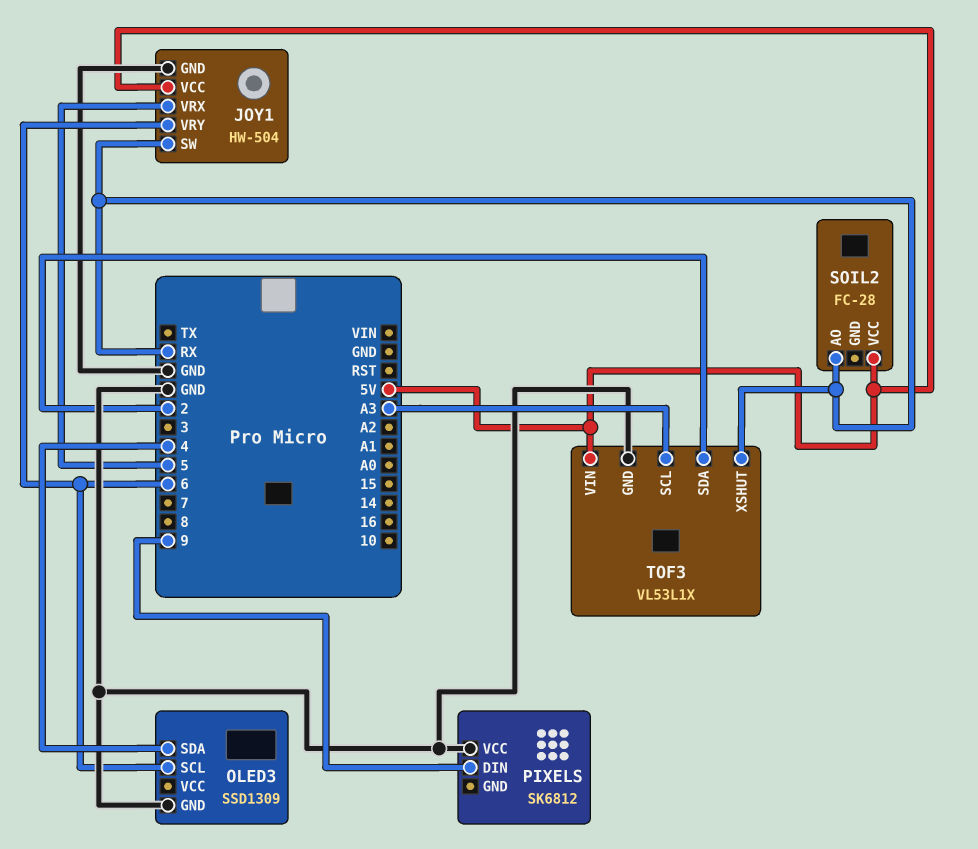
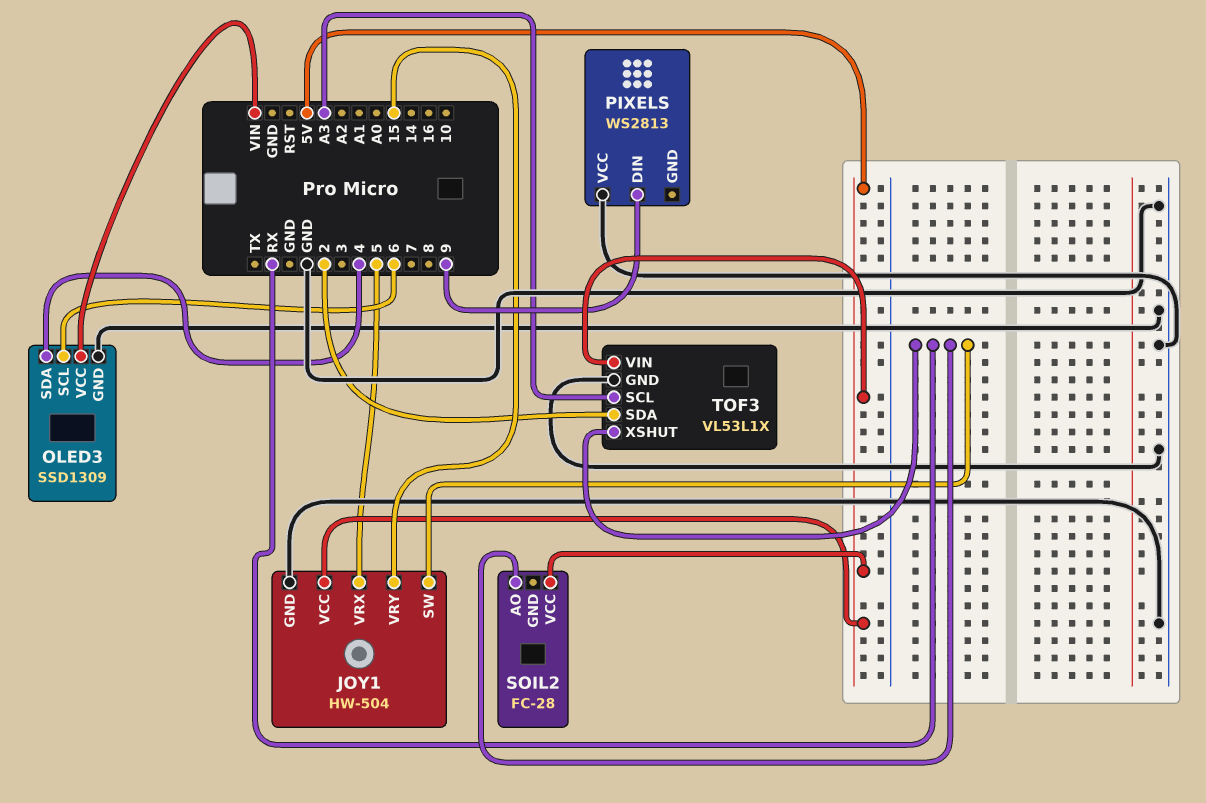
JOY1 pin VRY: 6 -> 15
OLED3 pin VCC: none -> VIN
PIXELS: SK6812 -> WS2813

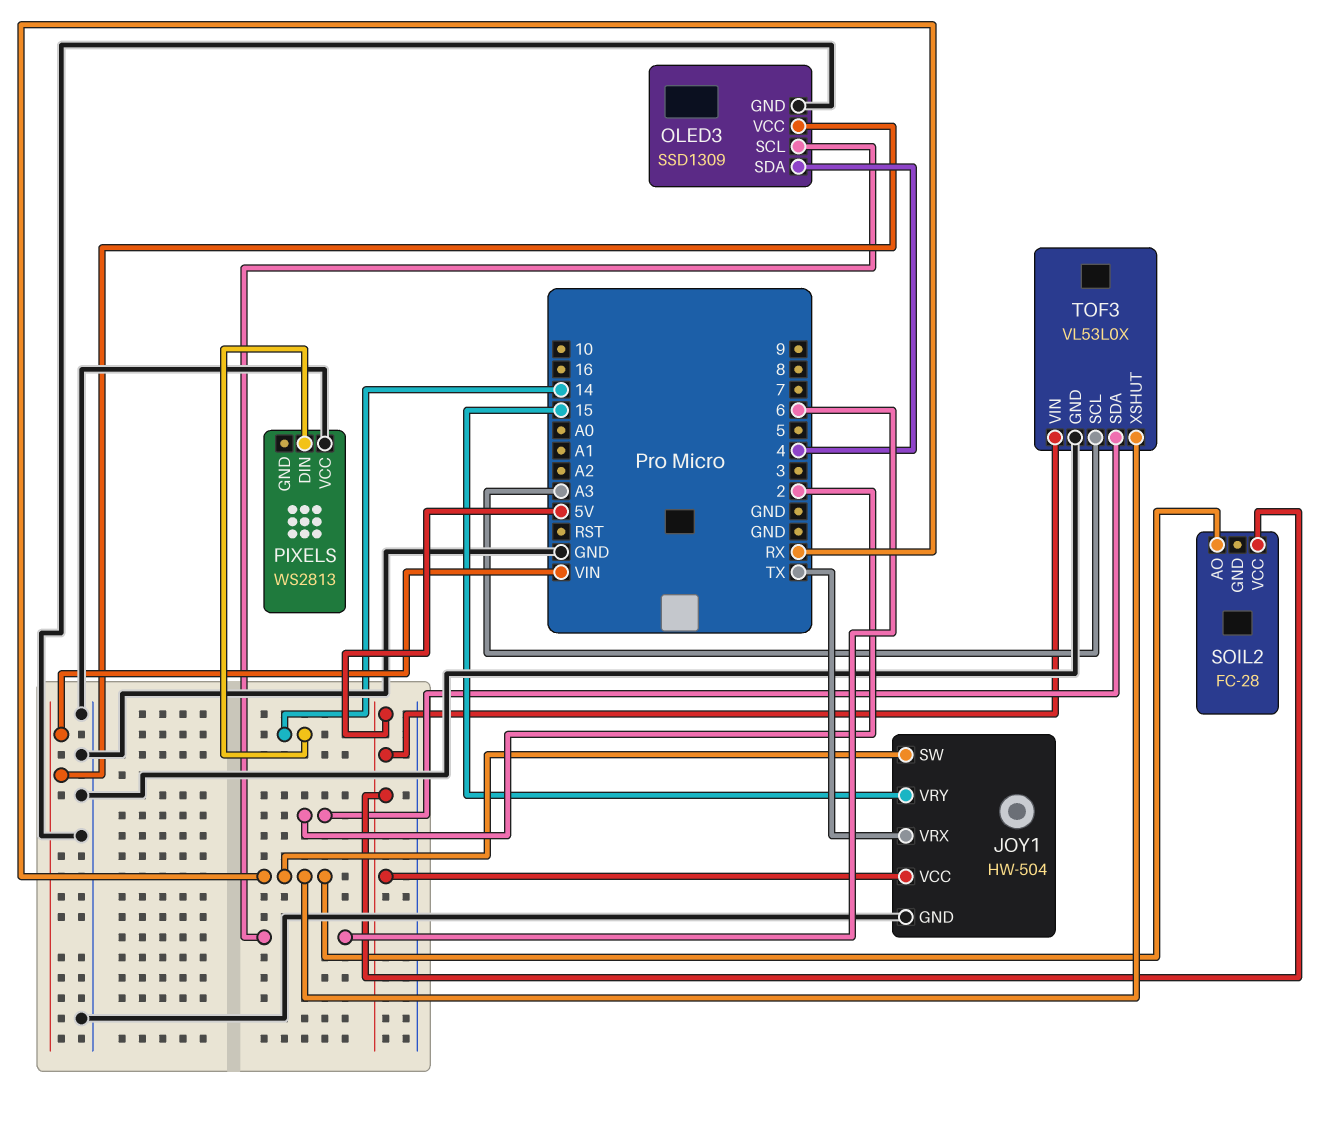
JOY1 pin VRX: 5 -> TX
PIXELS pin DIN: 9 -> 14
TOF3: VL53L1X -> VL53L0X

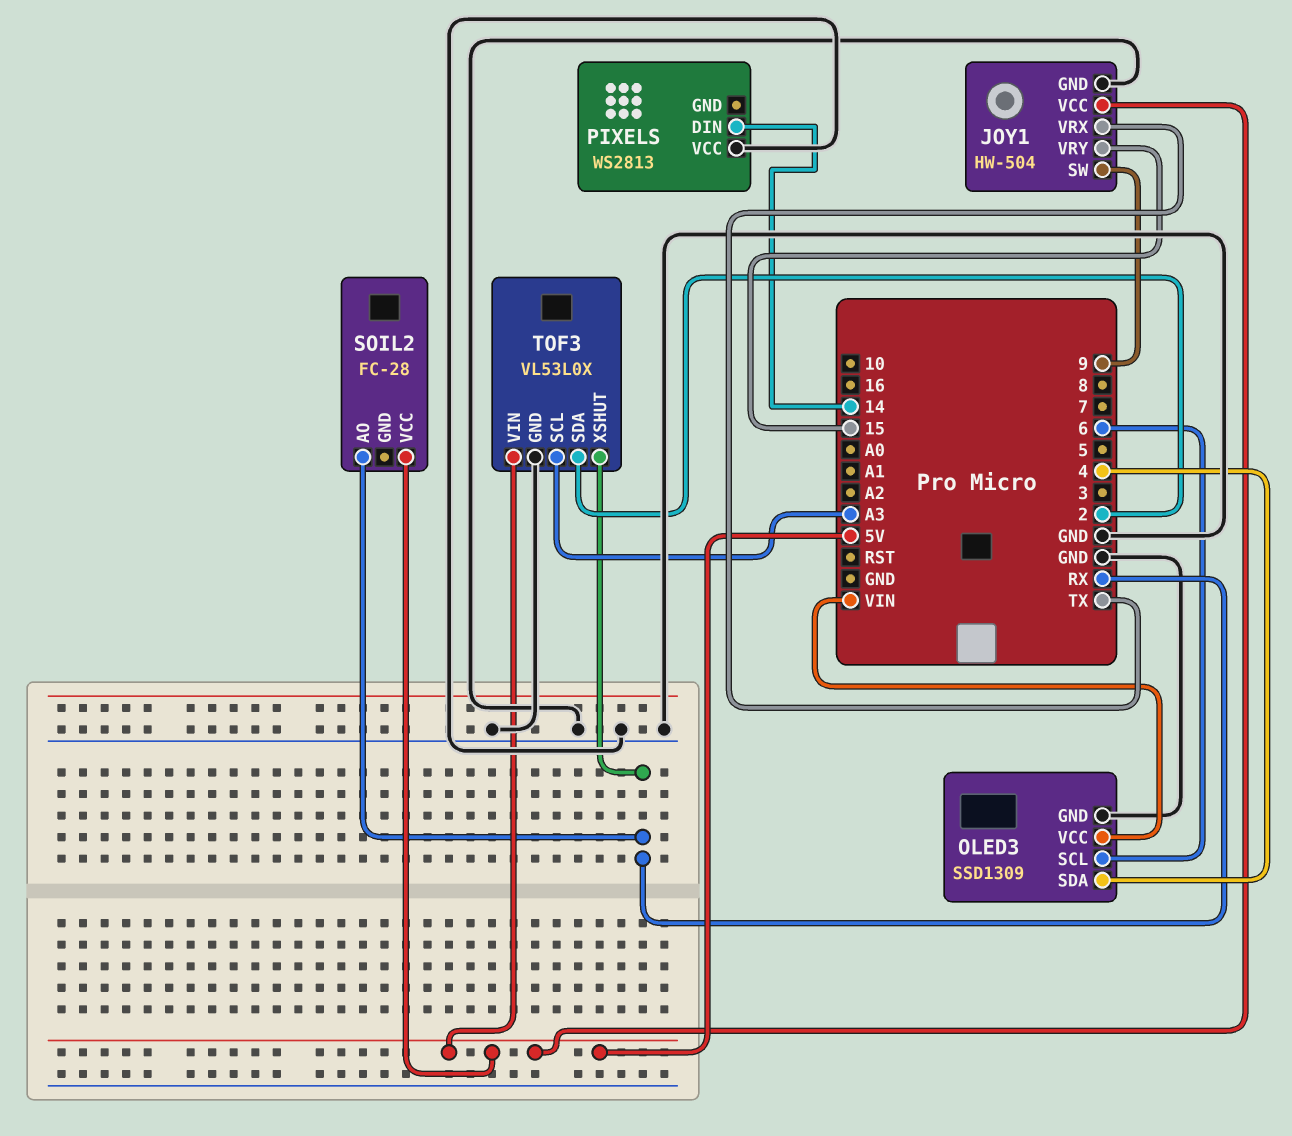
JOY1 pin SW: RX -> 9

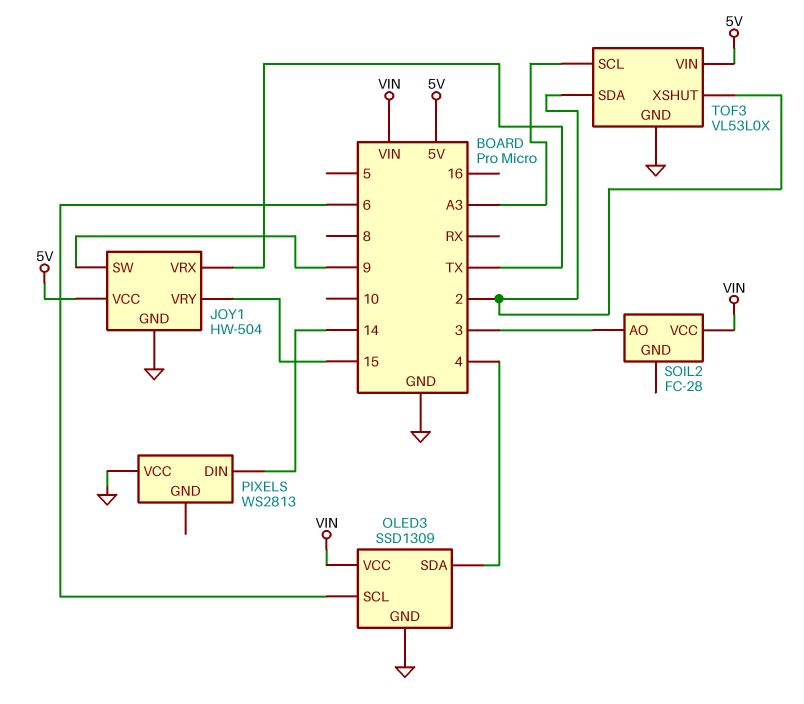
SOIL2 pin AO: RX -> 3
SOIL2 pin VCC: 5V -> VIN
TOF3 pin XSHUT: RX -> 2

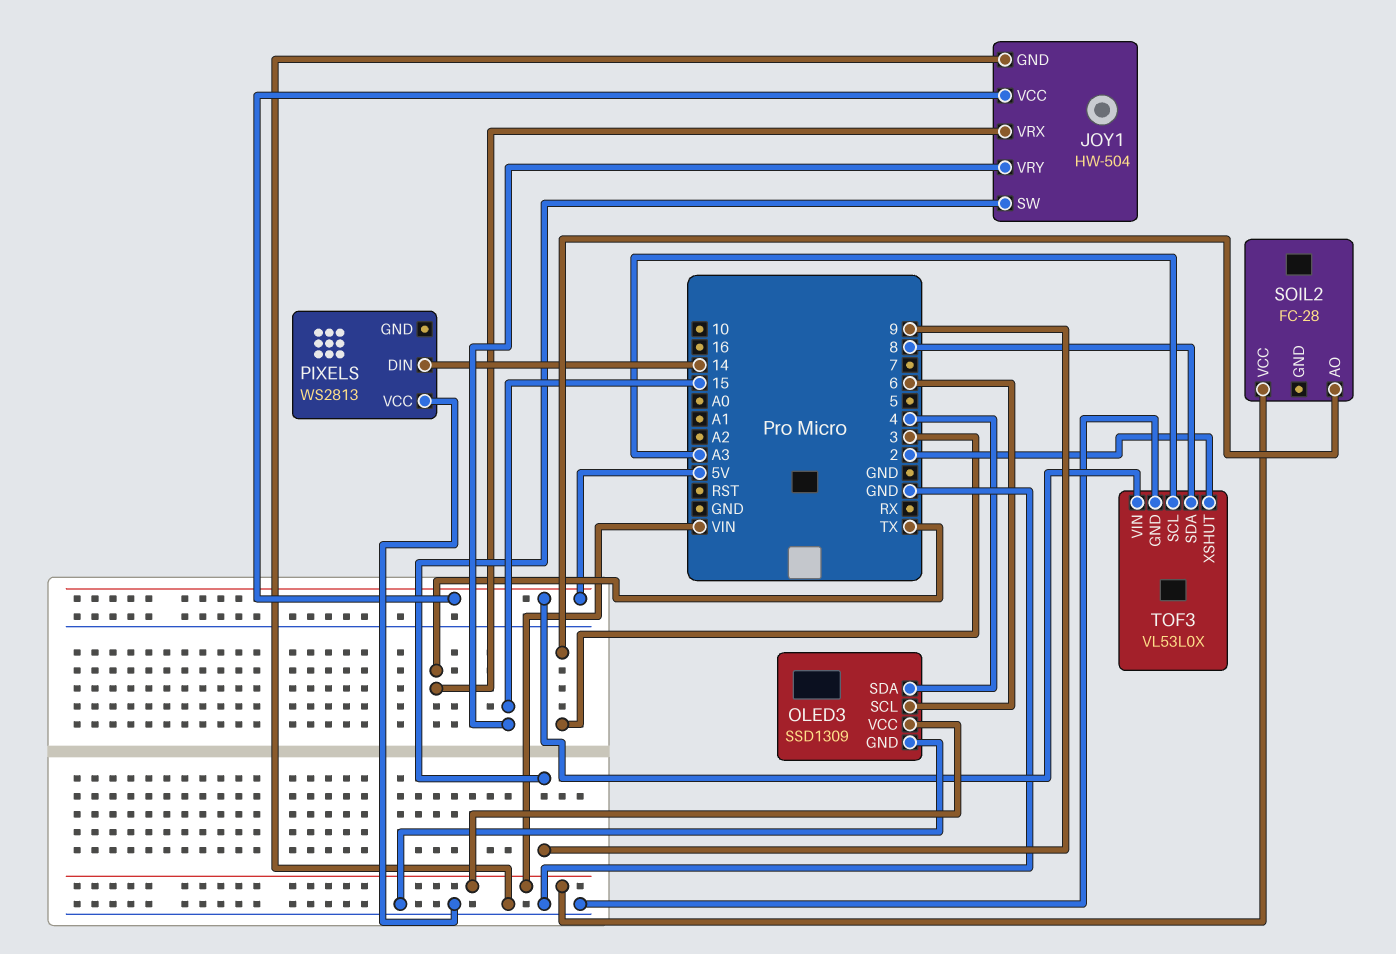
TOF3 pin SDA: 2 -> 8

